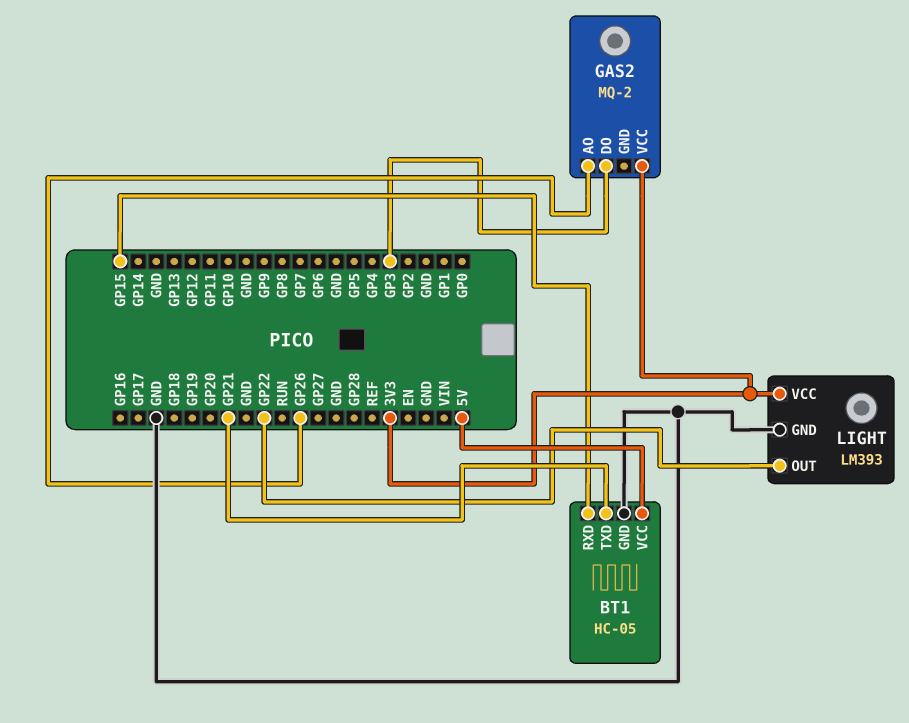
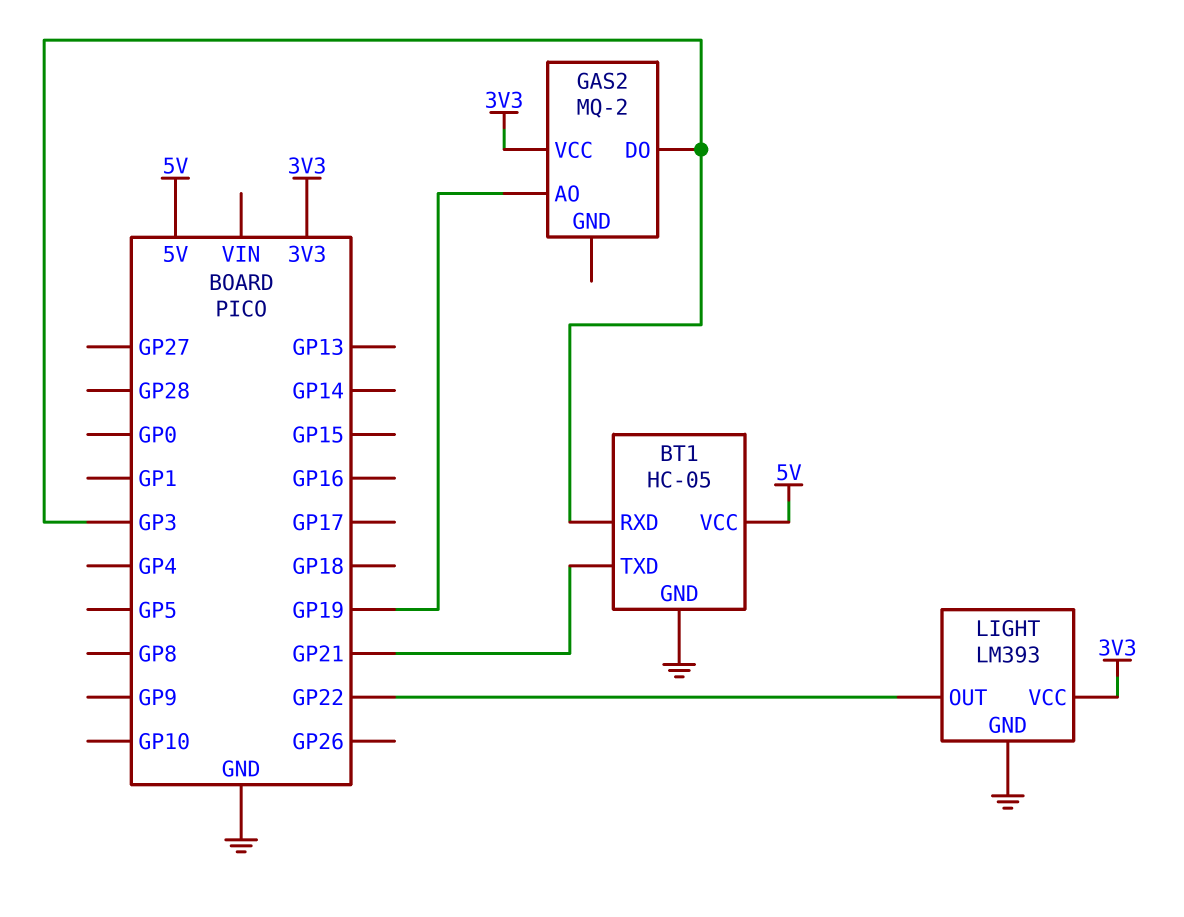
BT1 pin RXD: GP15 -> GP3
GAS2 pin AO: GP26 -> GP19

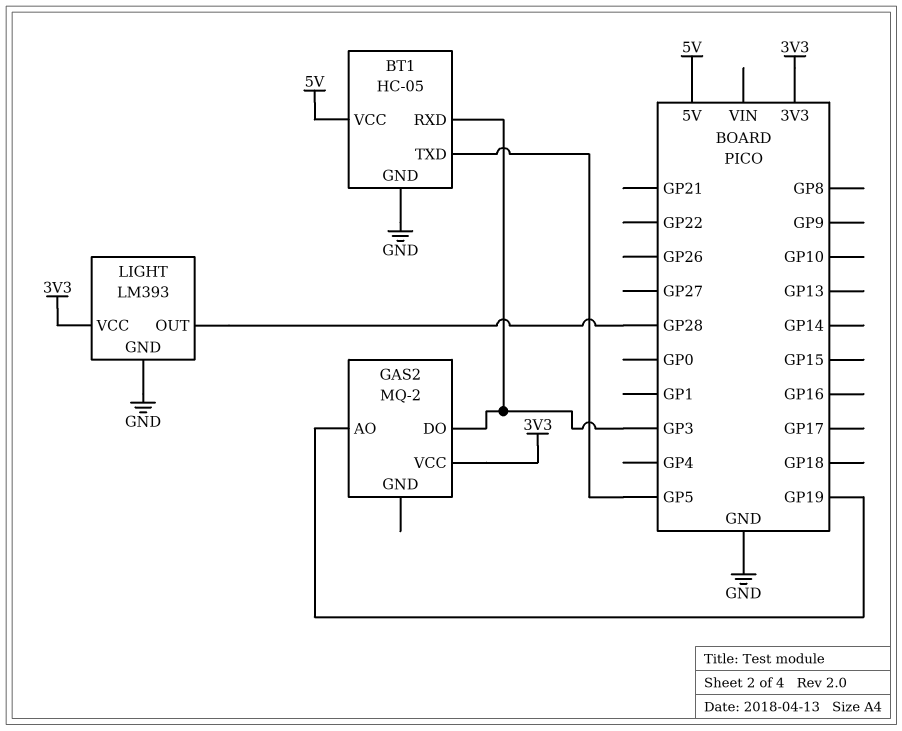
BT1 pin TXD: GP21 -> GP5
LIGHT pin OUT: GP22 -> GP28

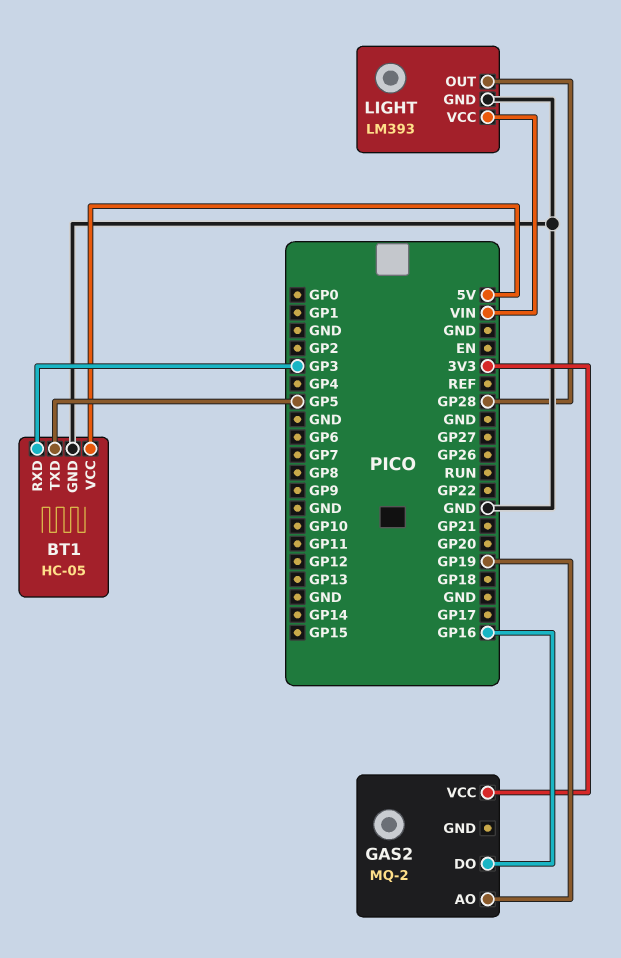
GAS2 pin DO: GP3 -> GP16
LIGHT pin VCC: 3V3 -> VIN

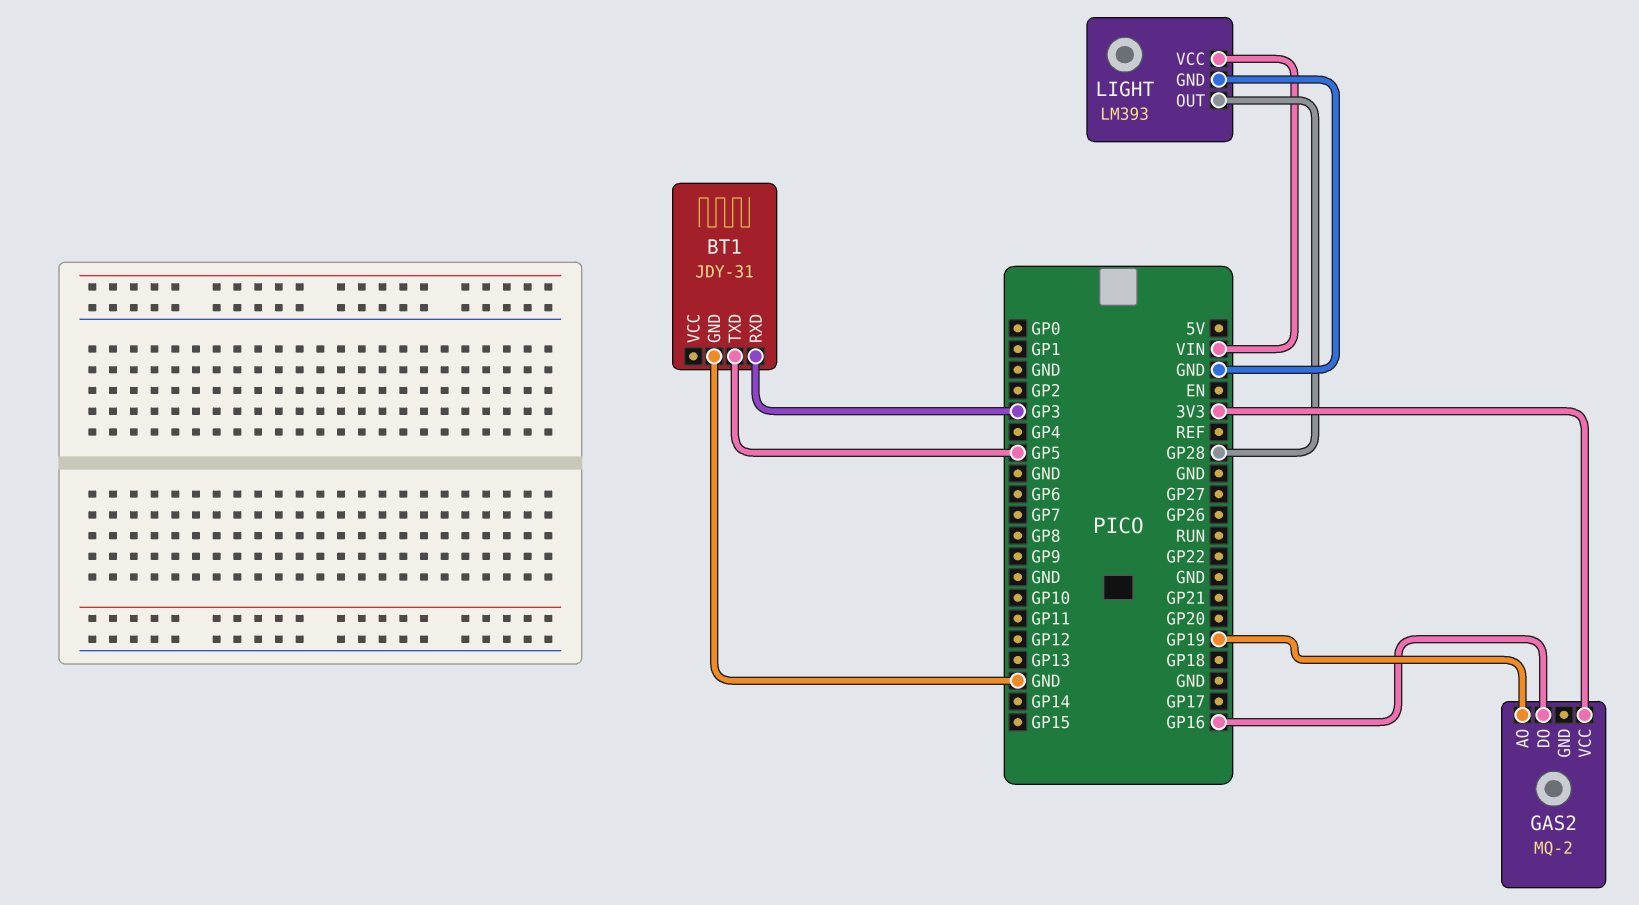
BT1: HC-05 -> JDY-31
BT1 pin VCC: 5V -> none

